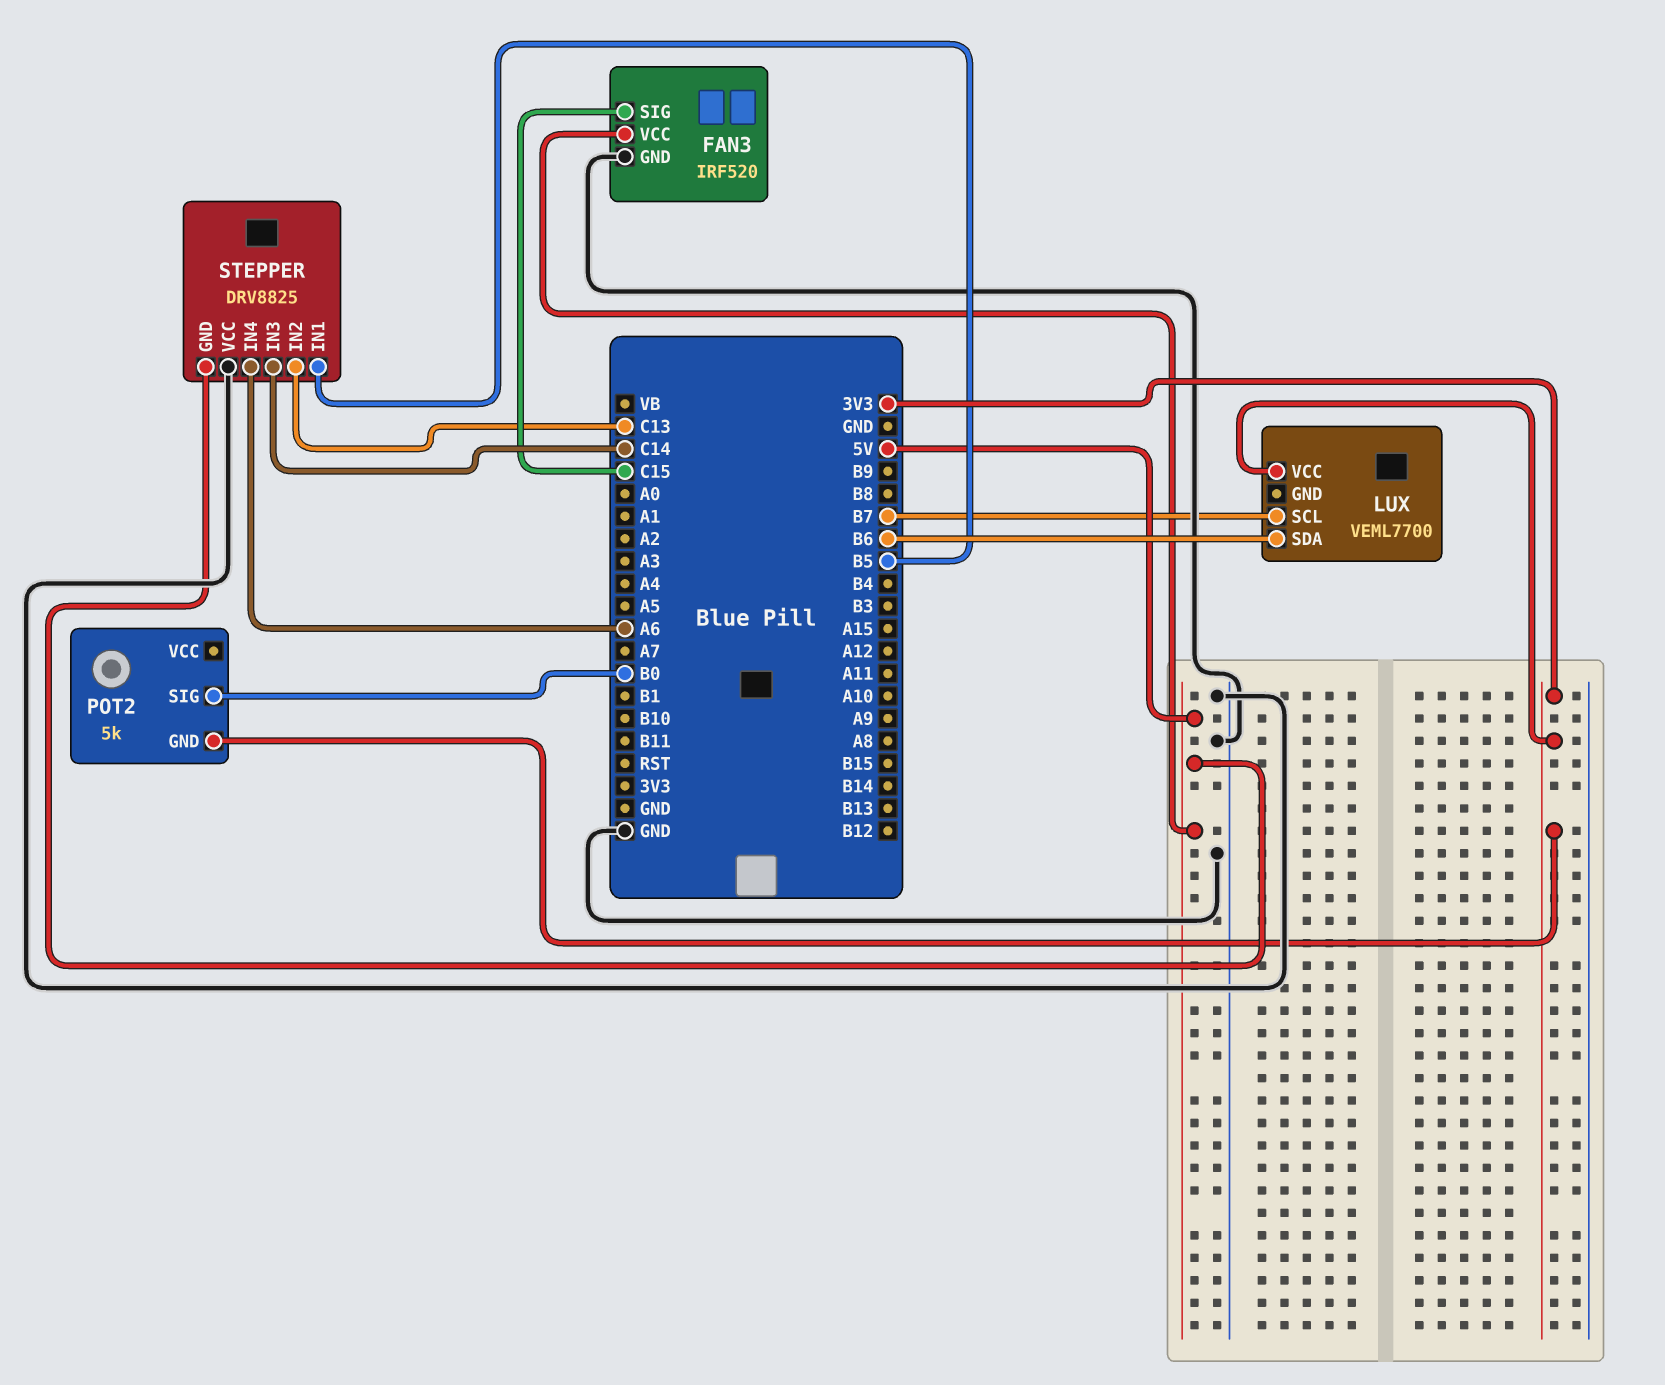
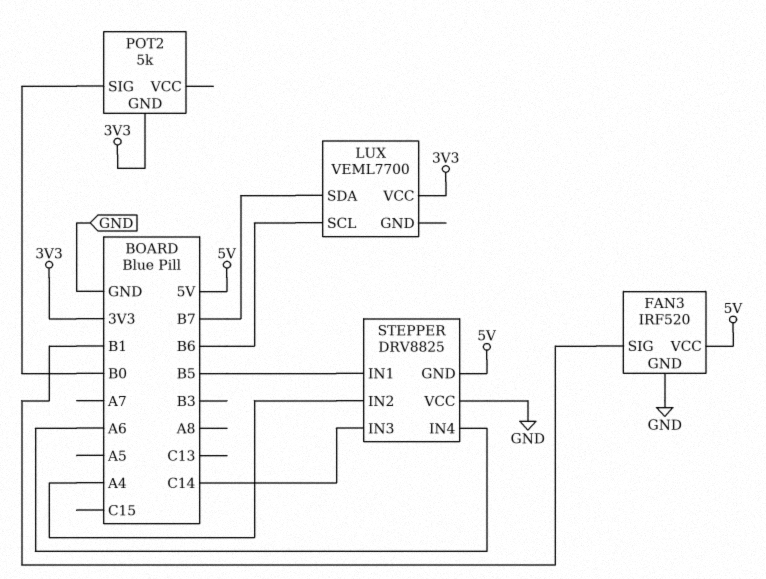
FAN3 pin SIG: C15 -> B1
LUX pin SCL: B7 -> B6
LUX pin SDA: B6 -> B7
STEPPER pin IN2: C13 -> A4

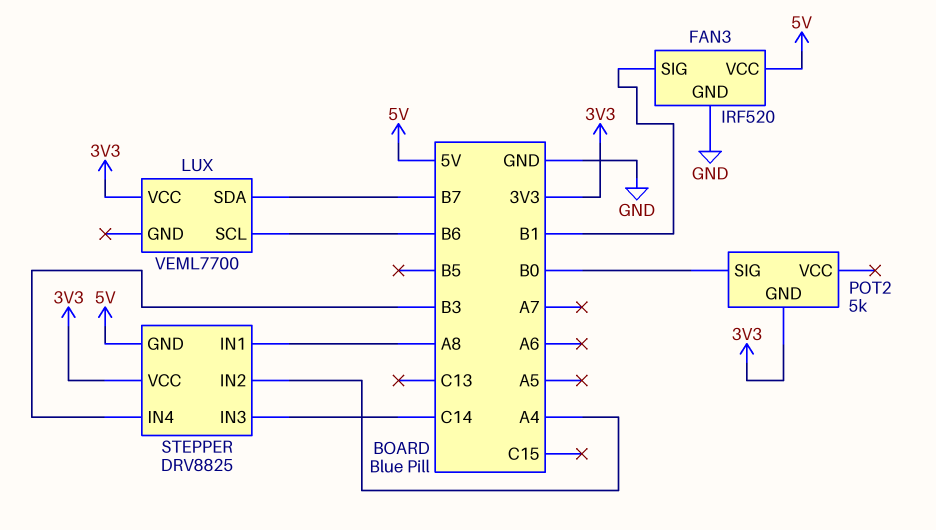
STEPPER pin IN1: B5 -> A8
STEPPER pin IN4: A6 -> B3
STEPPER pin VCC: GND -> 3V3

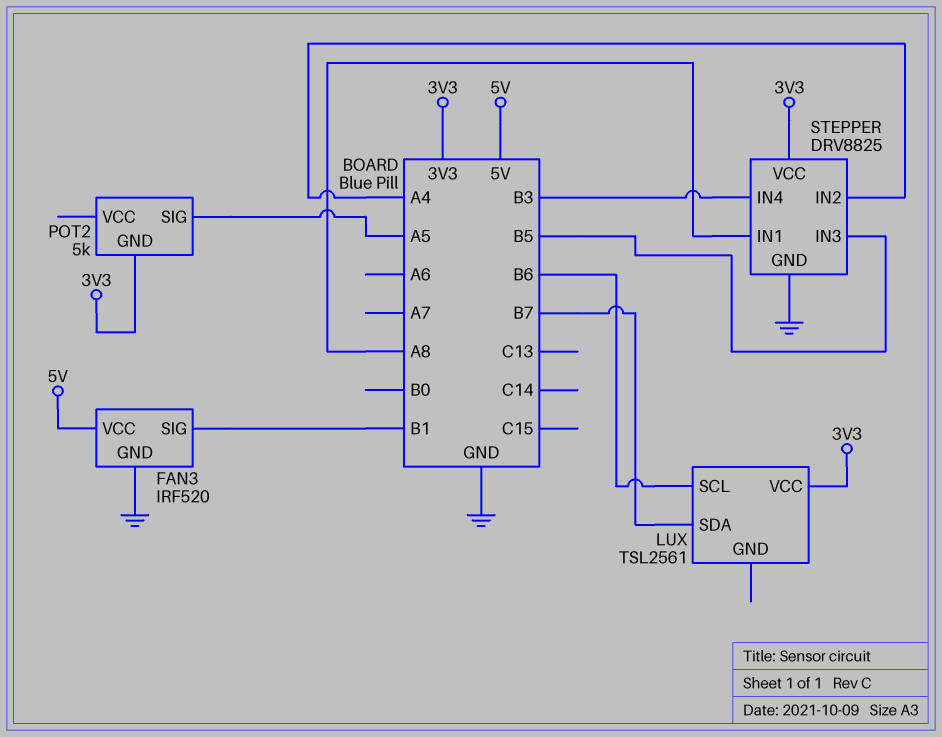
LUX: VEML7700 -> TSL2561
POT2 pin SIG: B0 -> A5
STEPPER pin GND: 5V -> GND
STEPPER pin IN3: C14 -> B5

